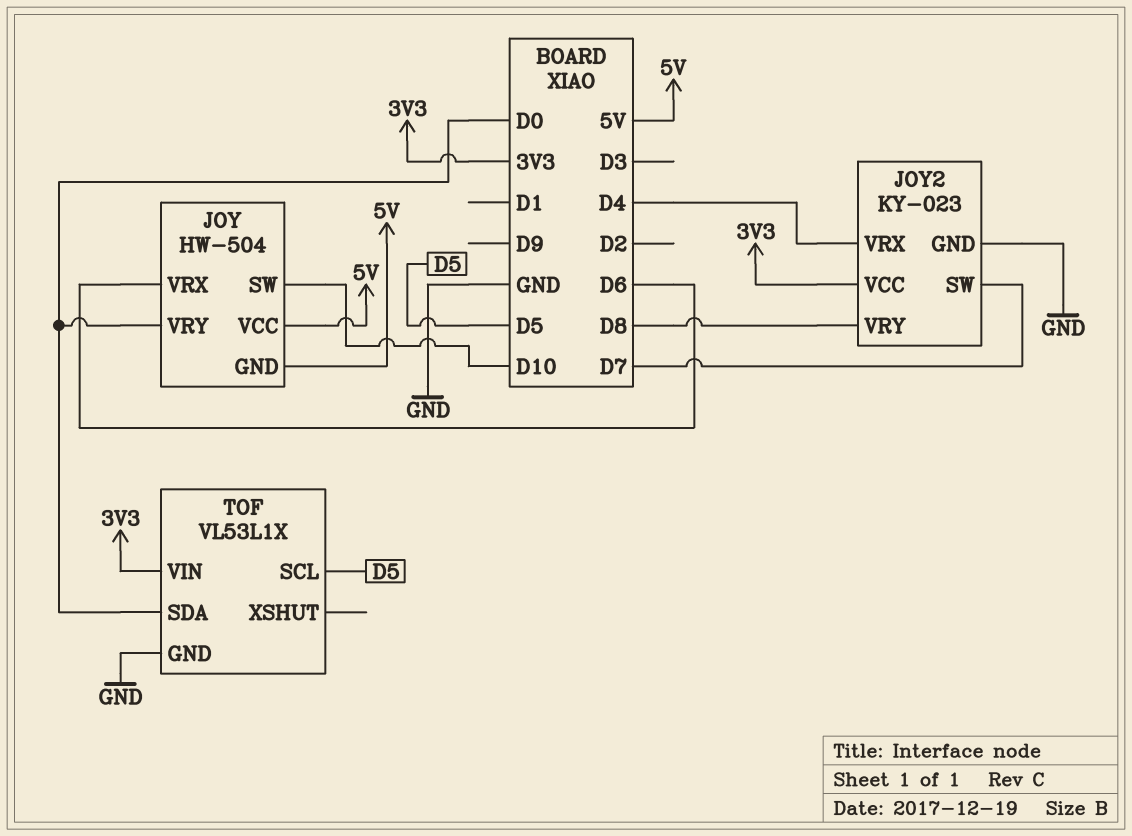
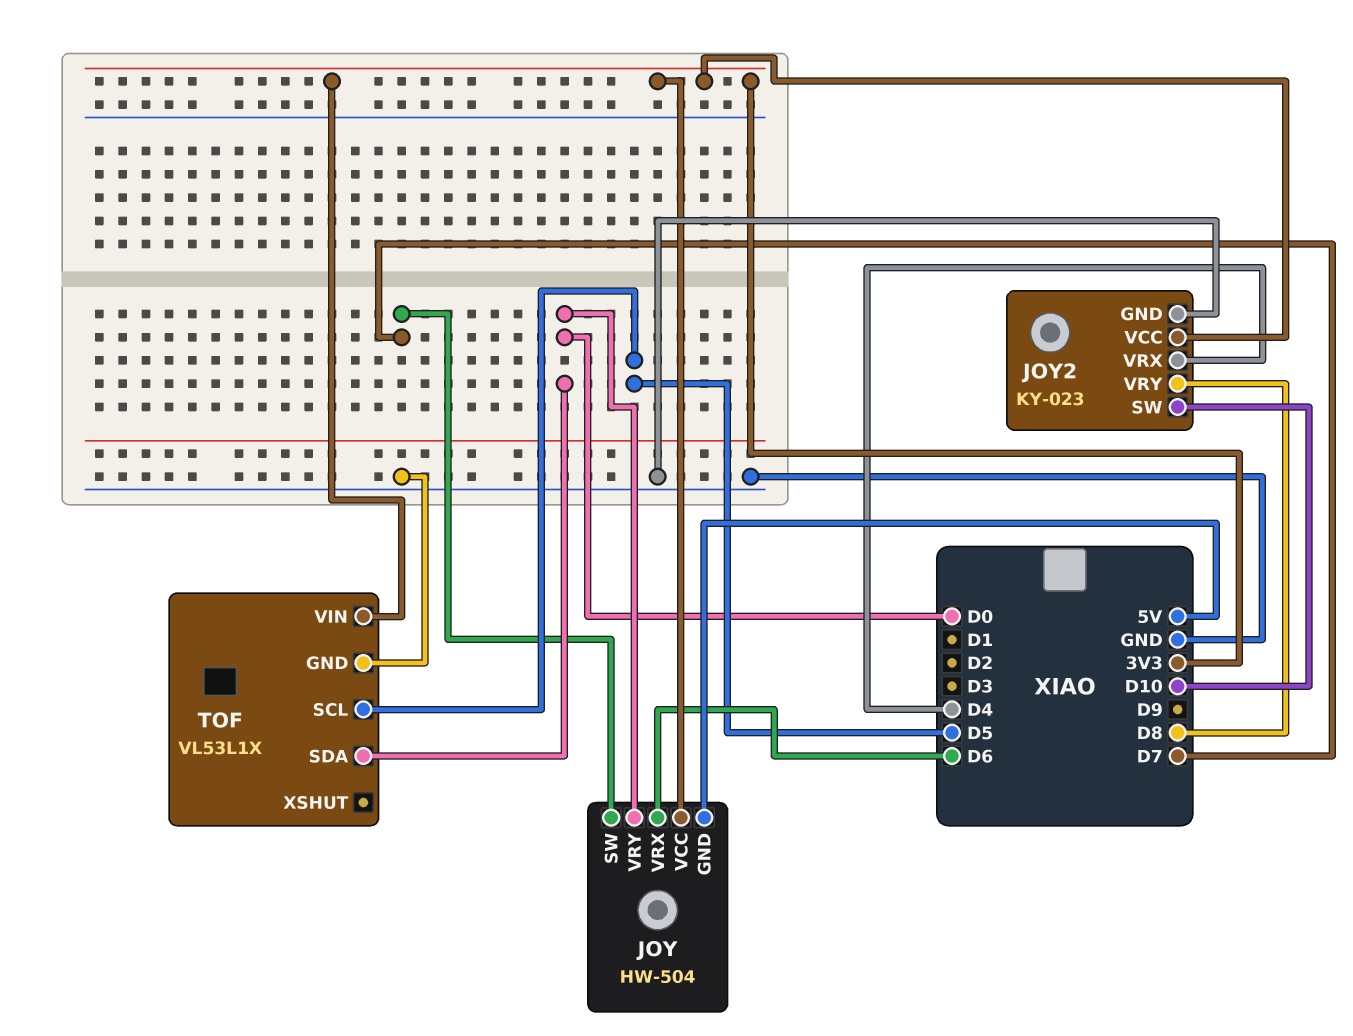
JOY pin SW: D10 -> D7
JOY pin VCC: 5V -> 3V3
JOY2 pin SW: D7 -> D10

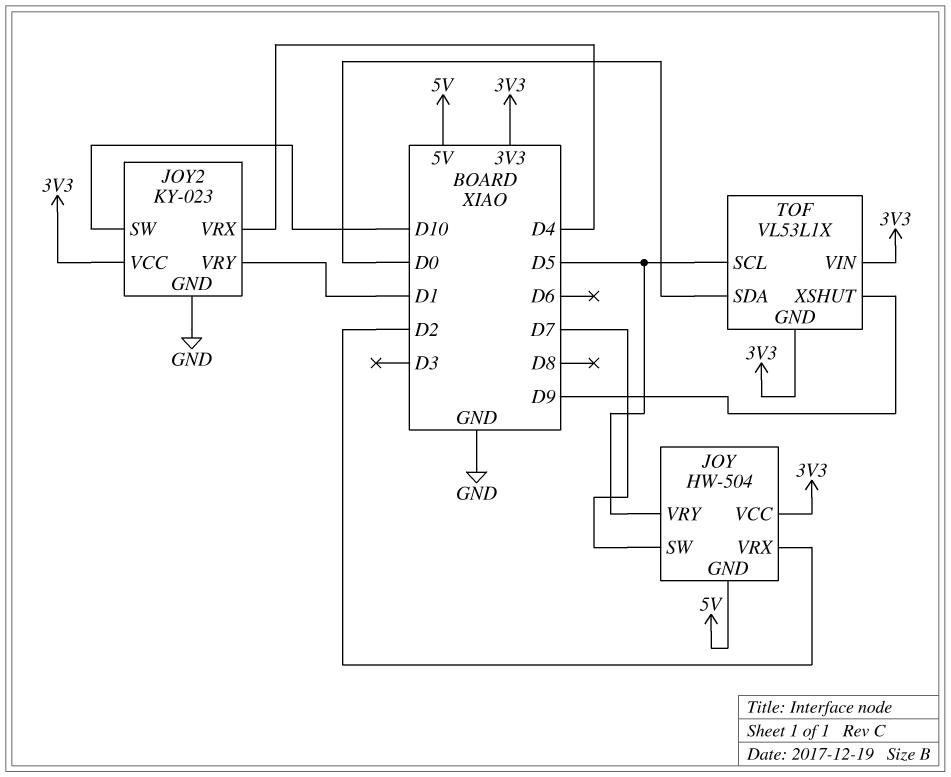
JOY pin VRX: D6 -> D2
JOY pin VRY: D0 -> D5
JOY2 pin VRY: D8 -> D1
TOF pin GND: GND -> 3V3
TOF pin XSHUT: none -> D9

